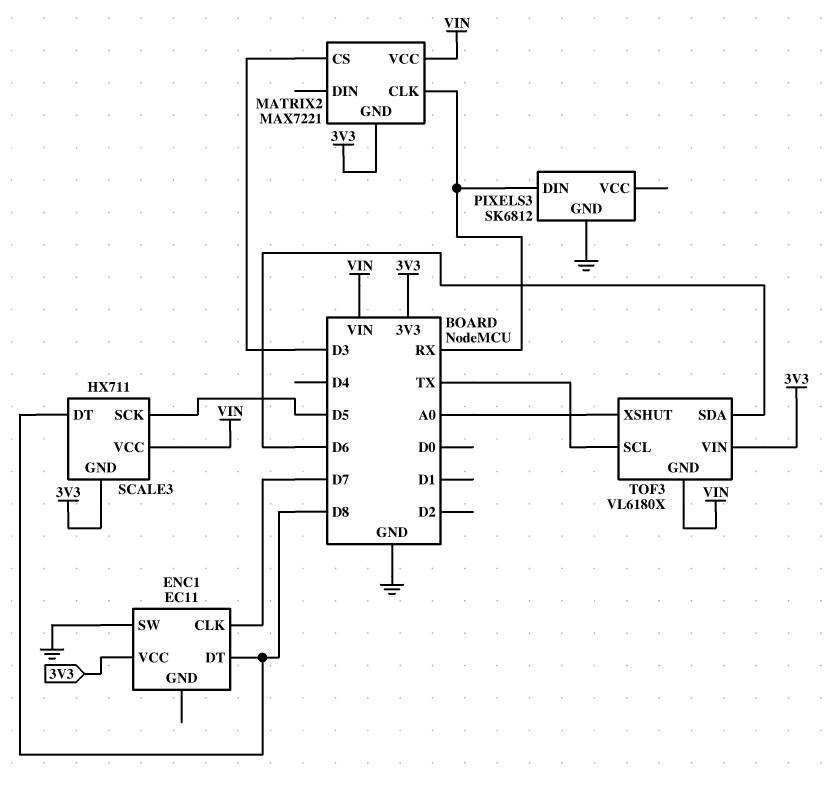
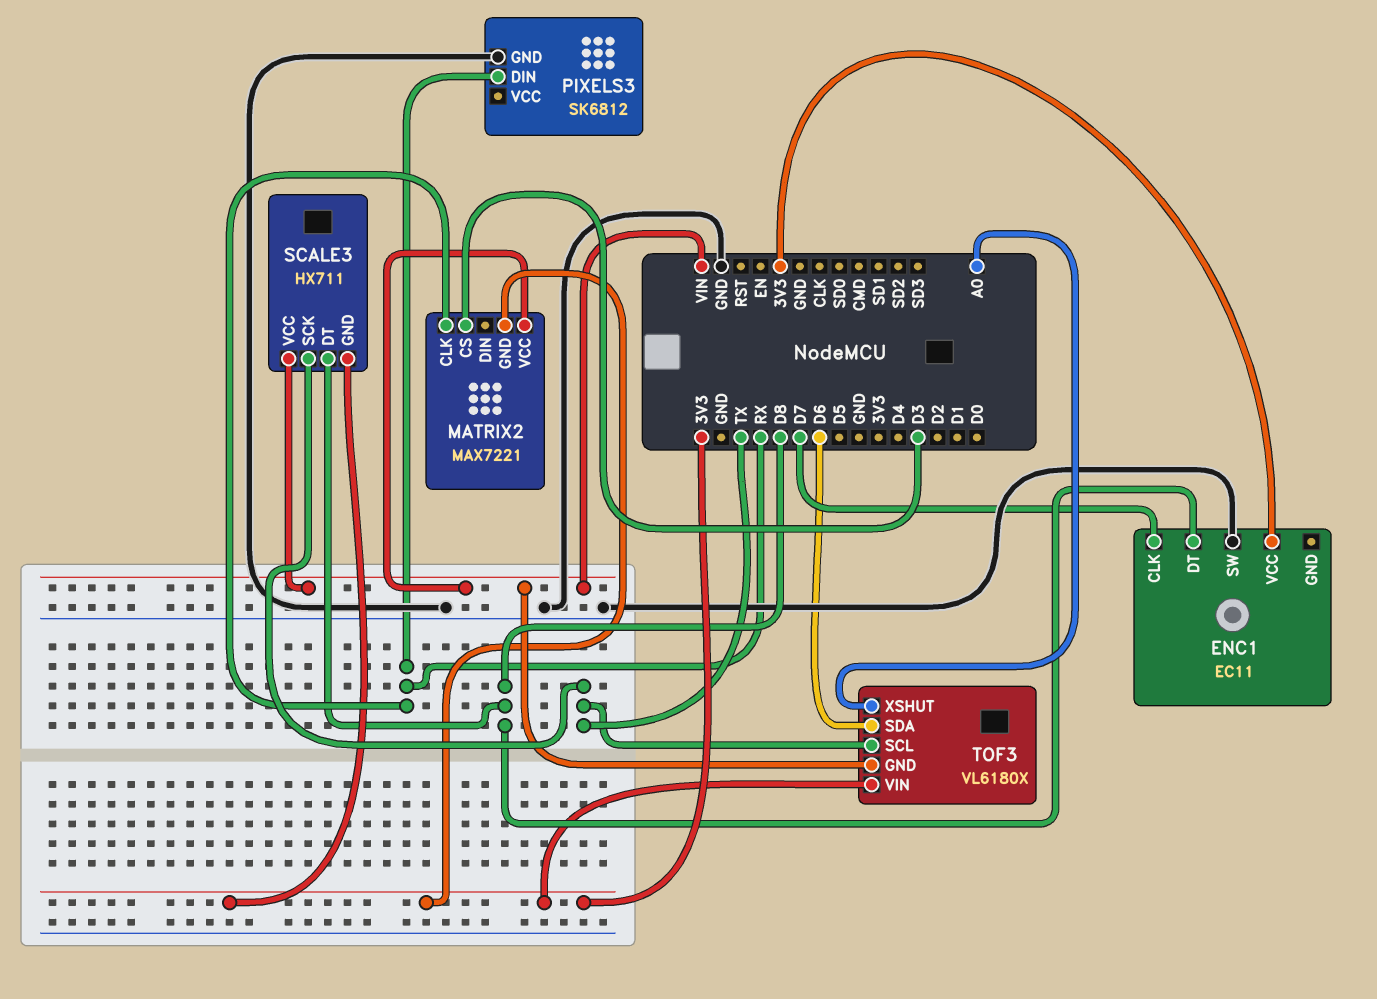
SCALE3 pin SCK: D5 -> TX

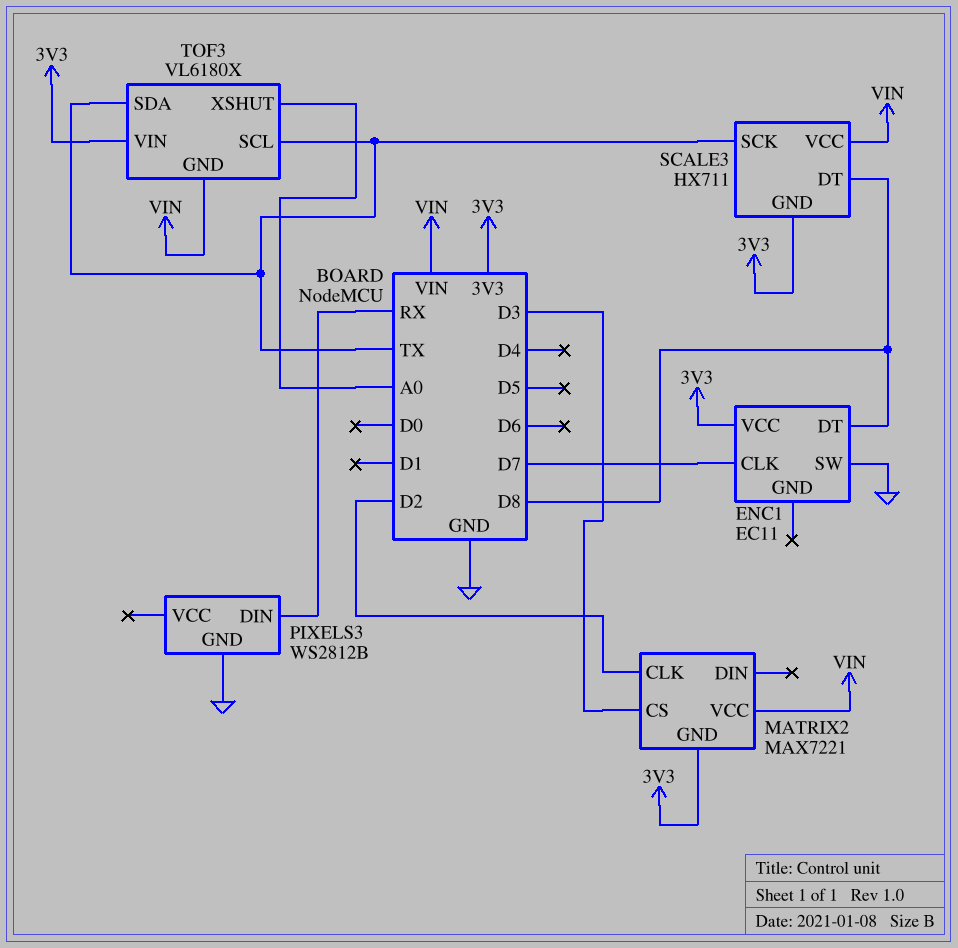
MATRIX2 pin CLK: RX -> D2
PIXELS3: SK6812 -> WS2812B
TOF3 pin SDA: D6 -> TX

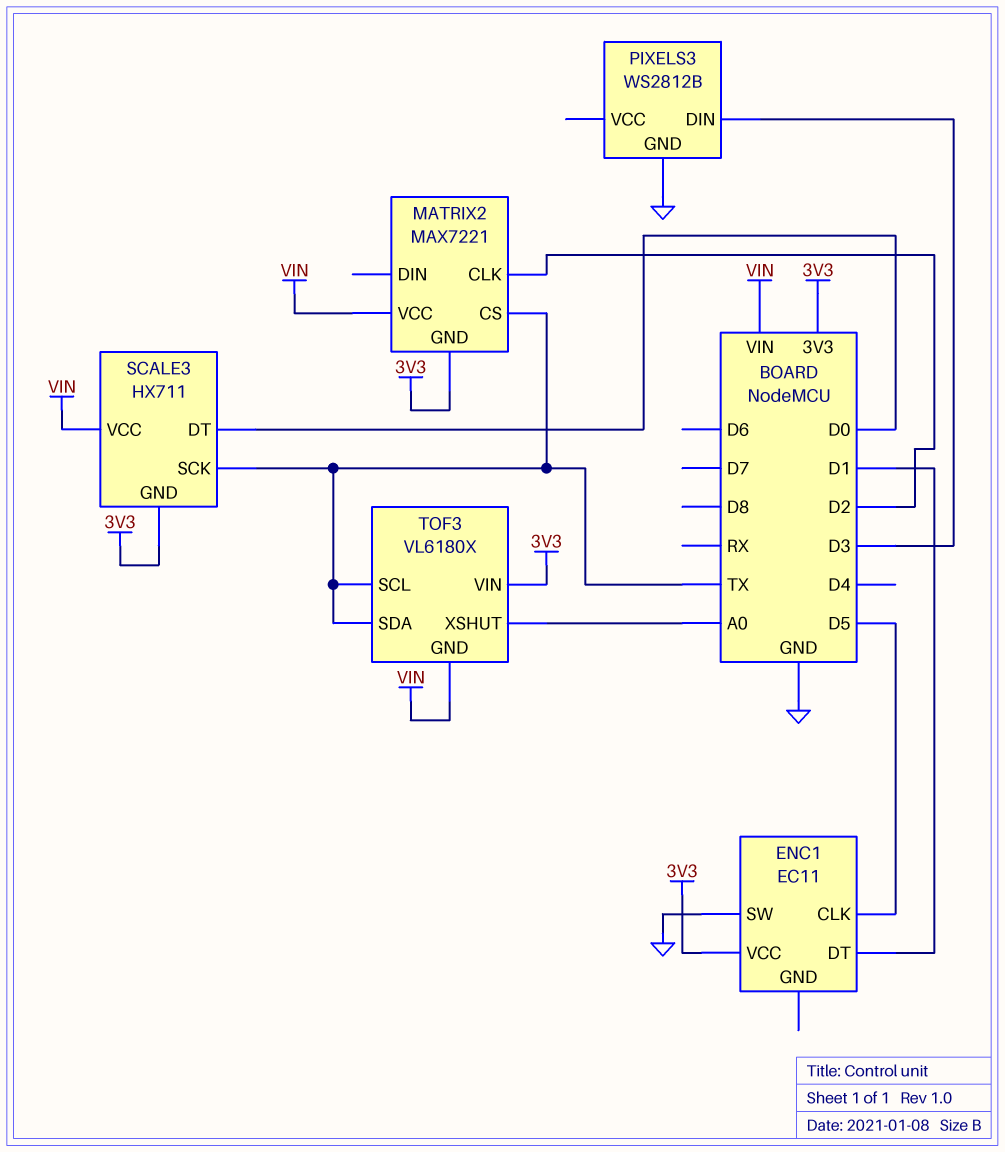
ENC1 pin CLK: D7 -> D5
ENC1 pin DT: D8 -> D1
MATRIX2 pin CS: D3 -> TX
PIXELS3 pin DIN: RX -> D3
SCALE3 pin DT: D8 -> D0

